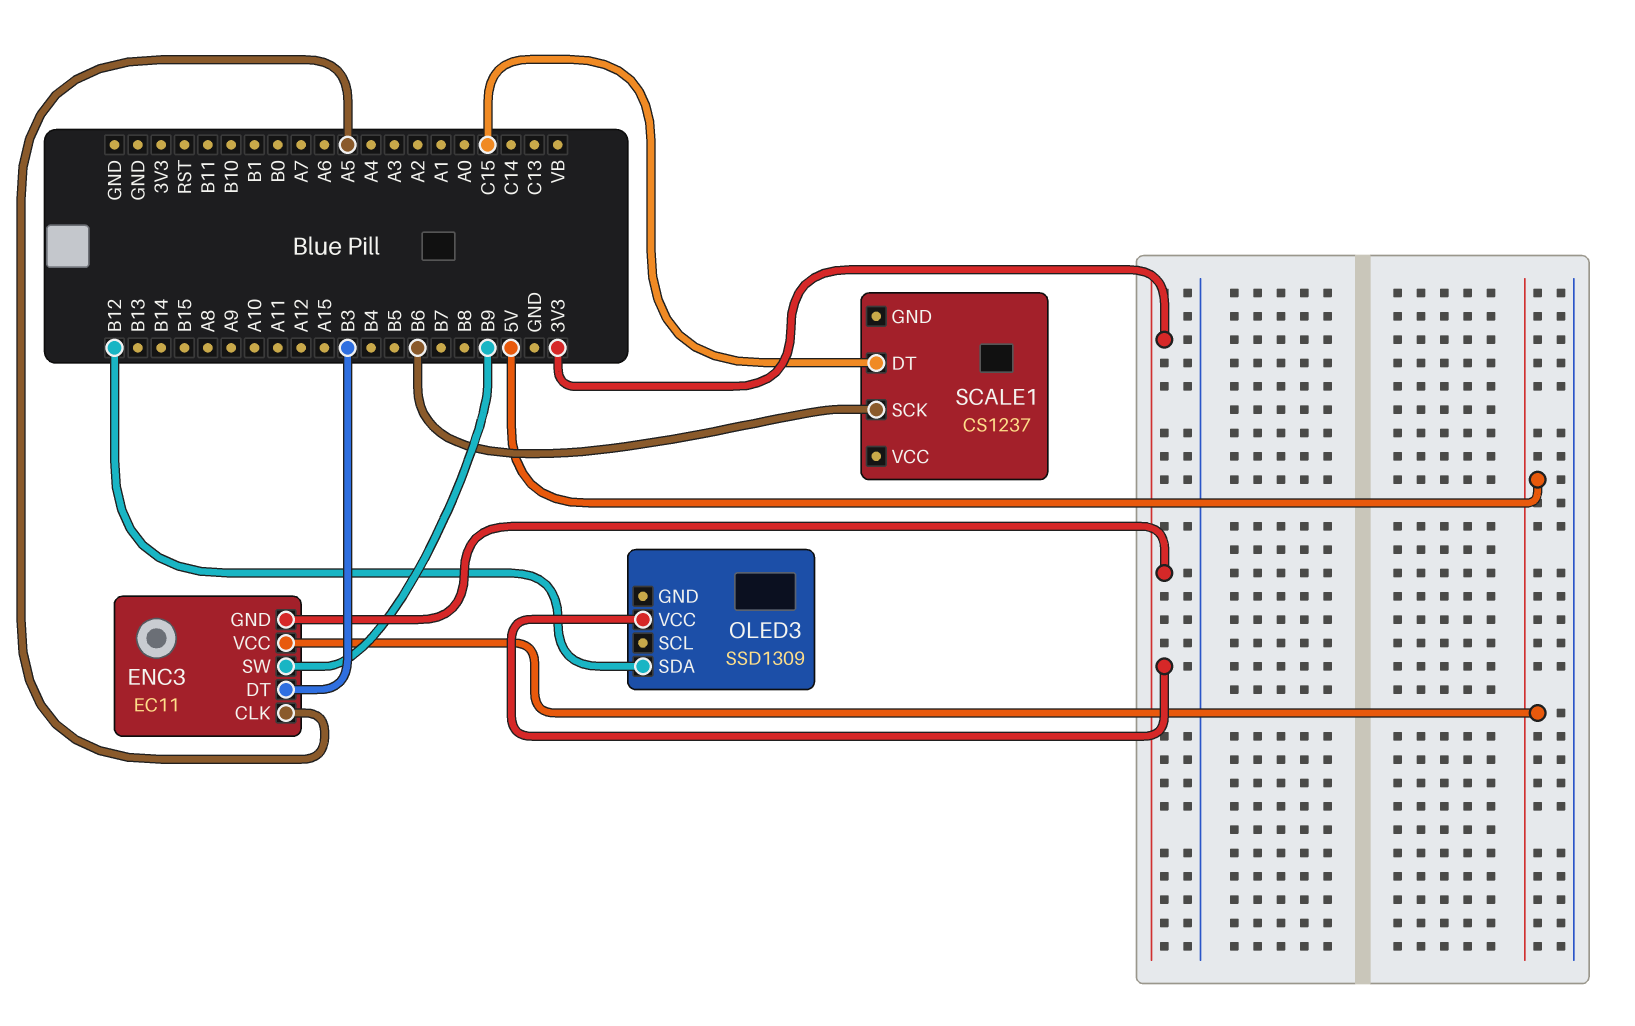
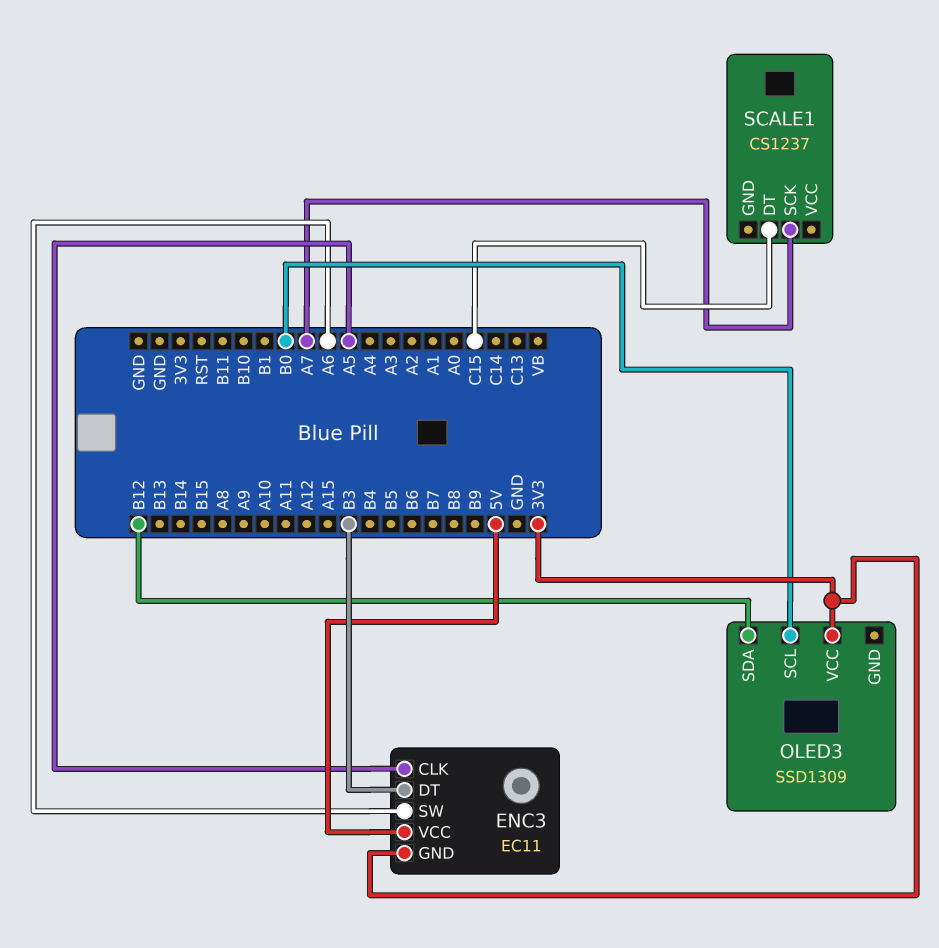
ENC3 pin SW: B9 -> A6
OLED3 pin SCL: none -> B0
SCALE1 pin SCK: B6 -> A7

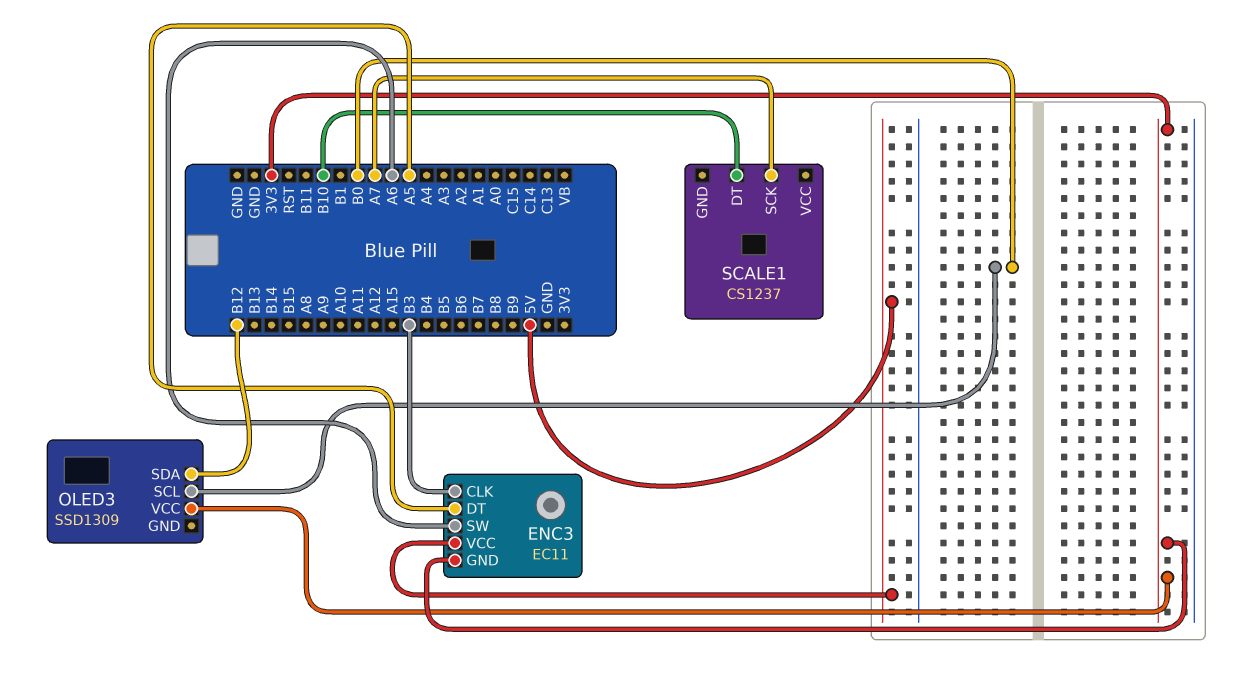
ENC3 pin CLK: A5 -> B3
ENC3 pin DT: B3 -> A5
SCALE1 pin DT: C15 -> B10

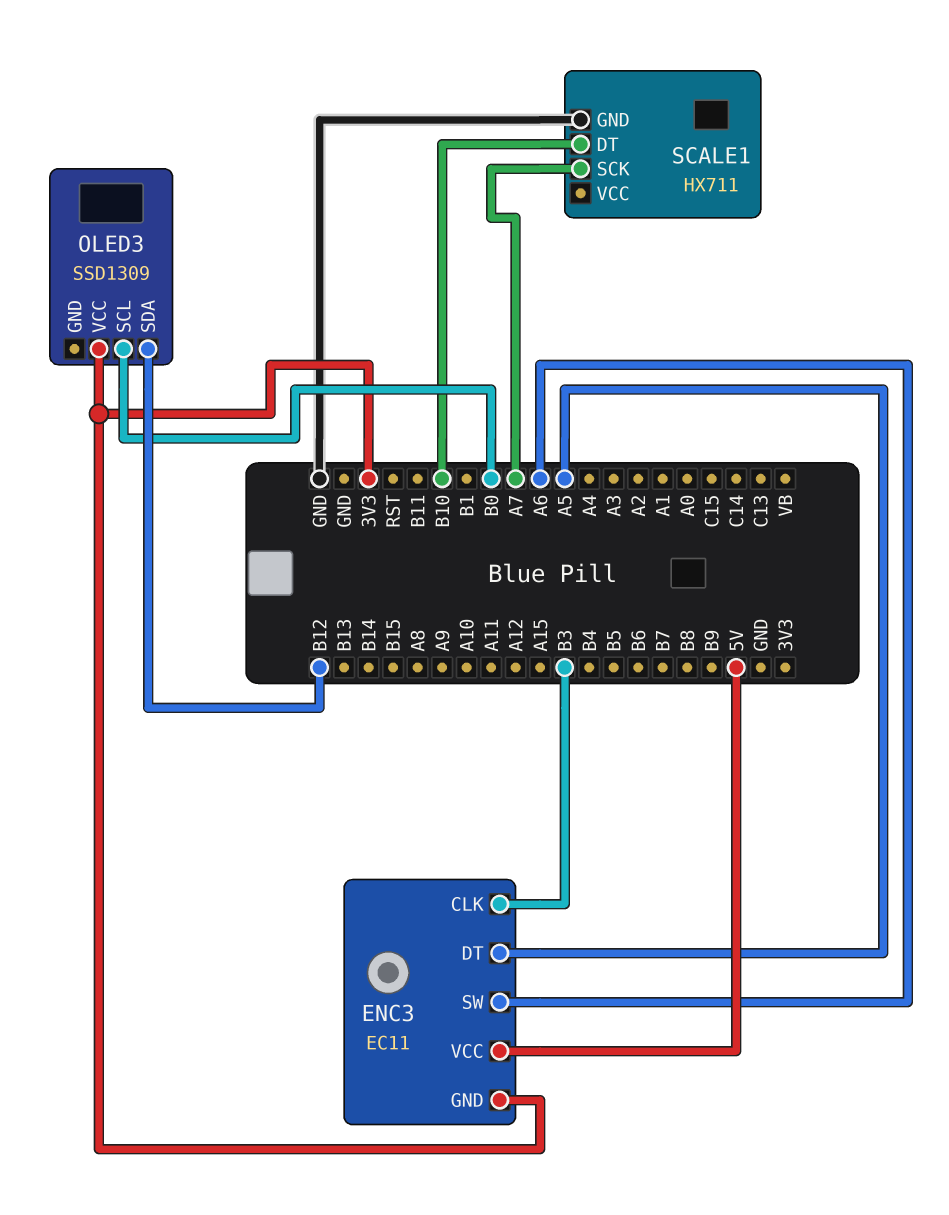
SCALE1: CS1237 -> HX711
SCALE1 pin GND: none -> GND

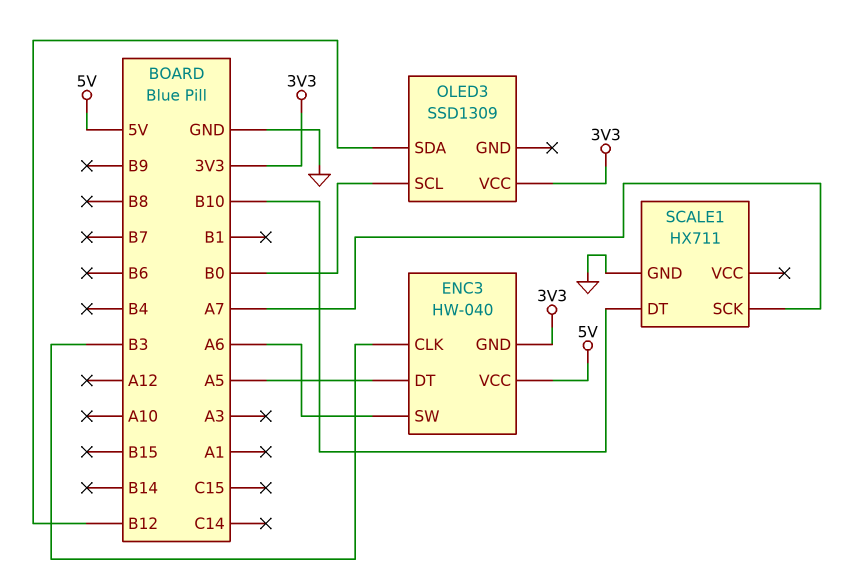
ENC3: EC11 -> HW-040

